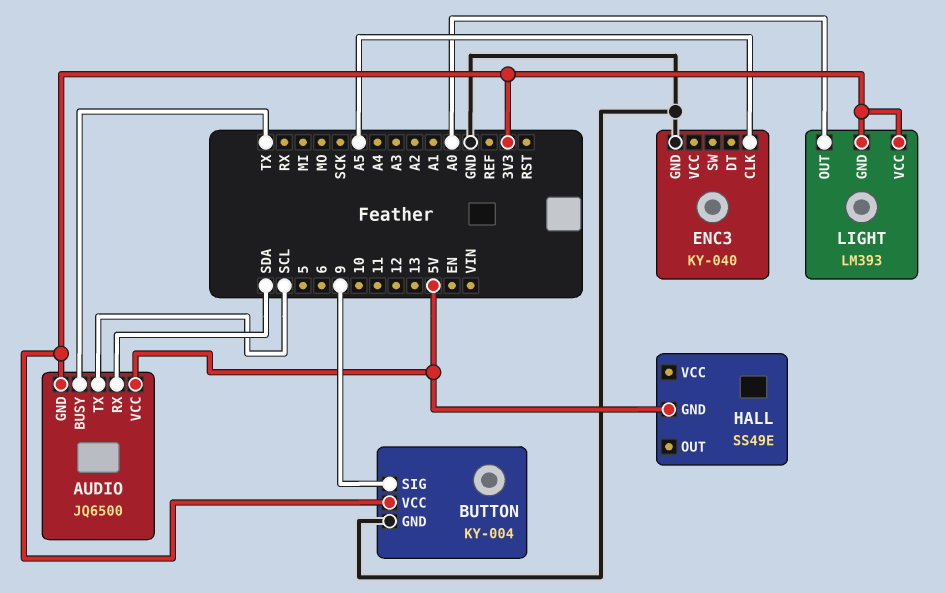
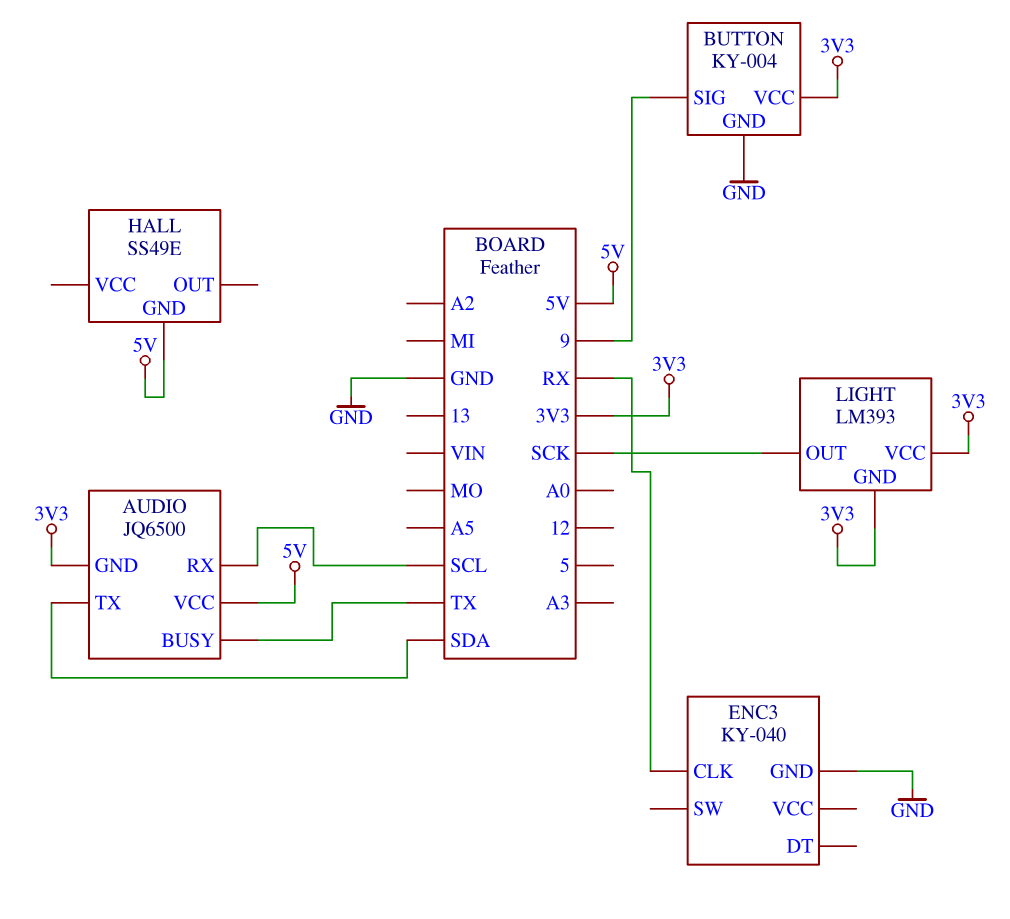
AUDIO pin RX: SDA -> SCL
AUDIO pin TX: SCL -> SDA
ENC3 pin CLK: A5 -> RX
LIGHT pin OUT: A0 -> SCK

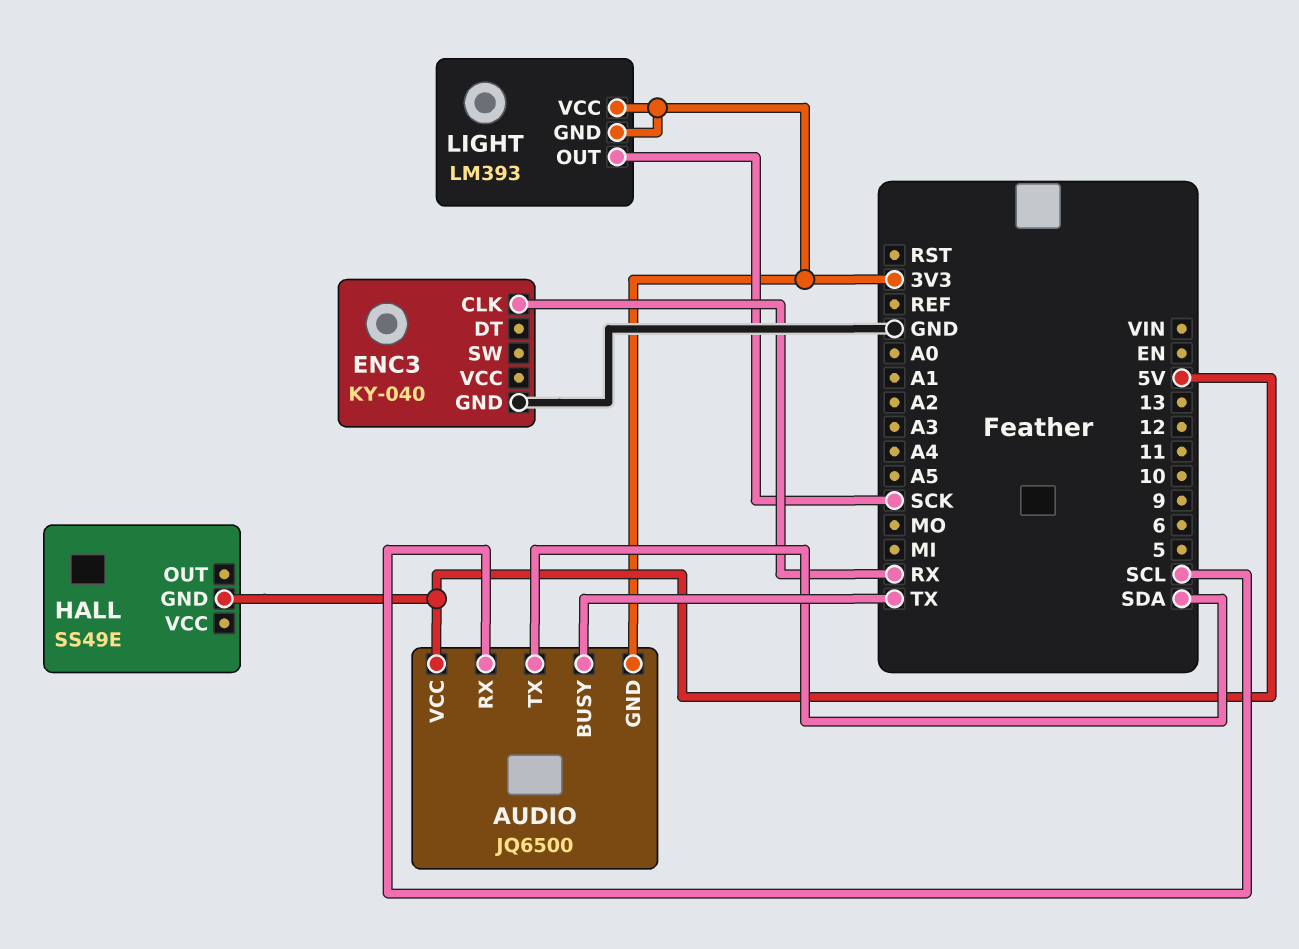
BUTTON: KY-004 -> none
BUTTON pin GND: GND -> none
BUTTON pin SIG: 9 -> none
BUTTON pin VCC: 3V3 -> none

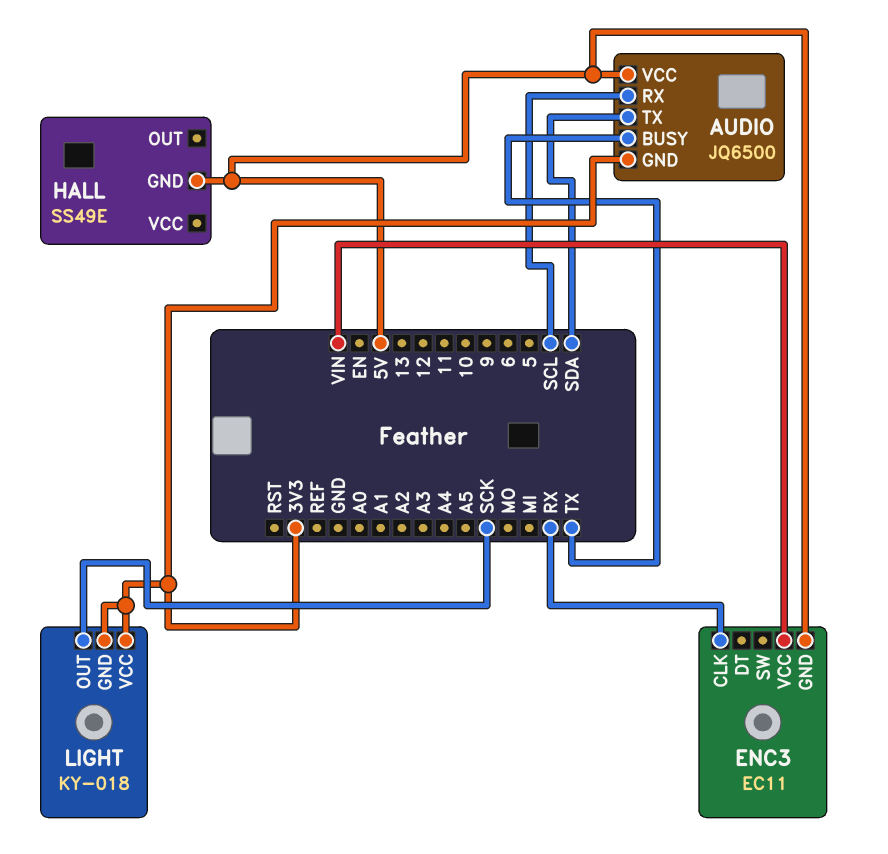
ENC3: KY-040 -> EC11
ENC3 pin GND: GND -> 5V
ENC3 pin VCC: none -> VIN
LIGHT: LM393 -> KY-018

